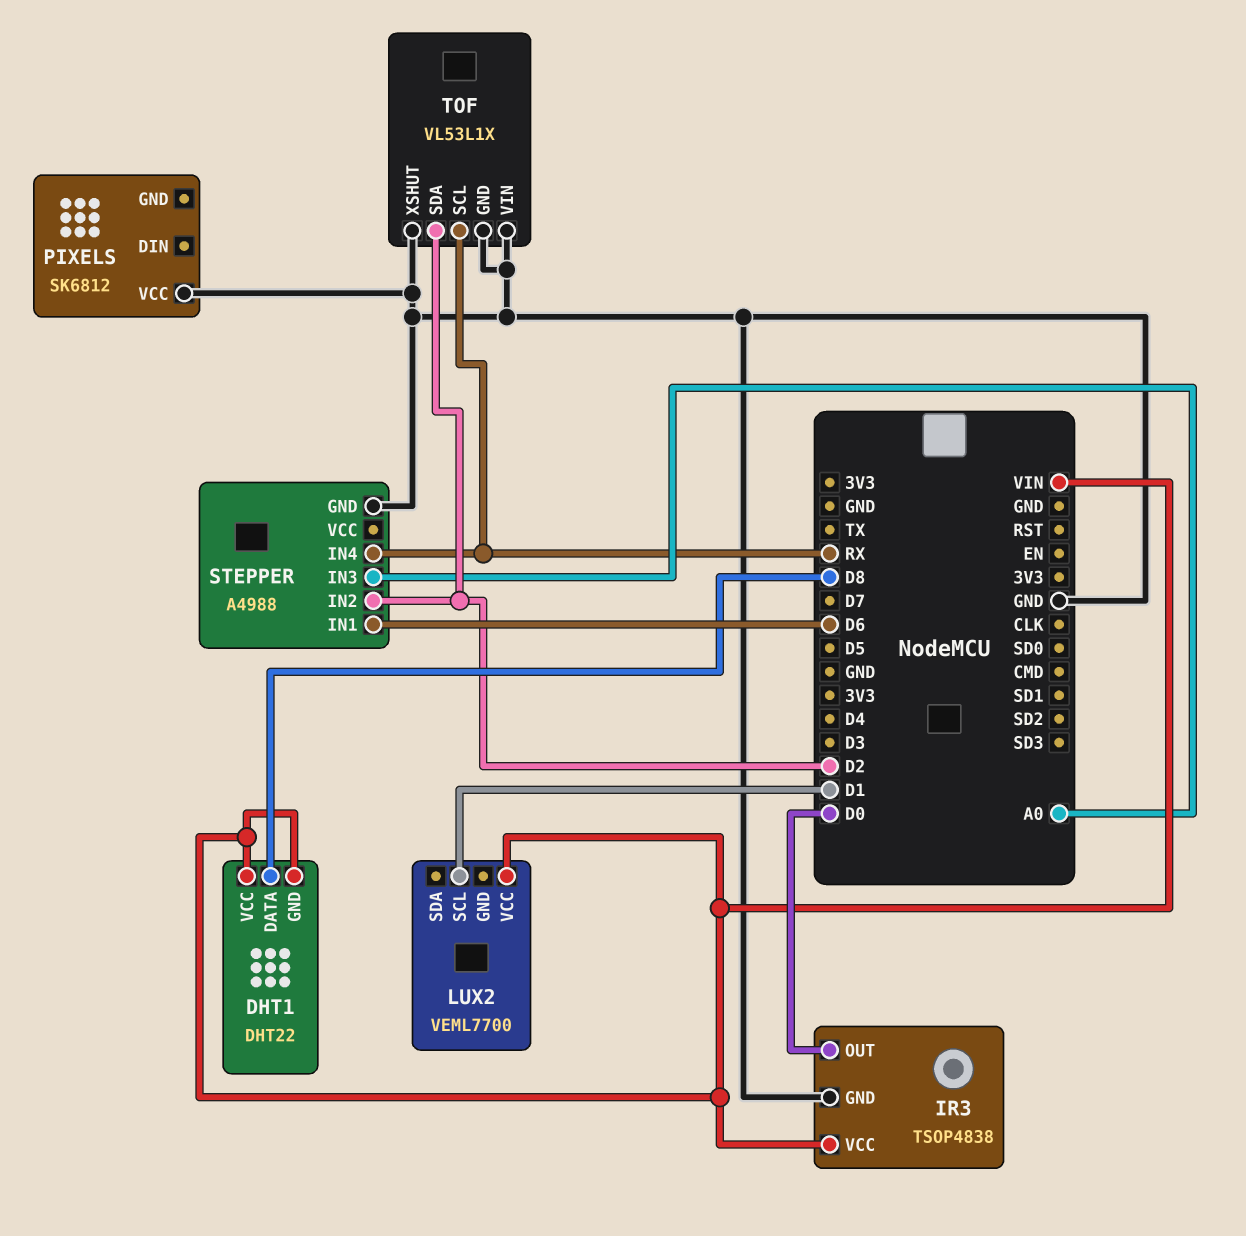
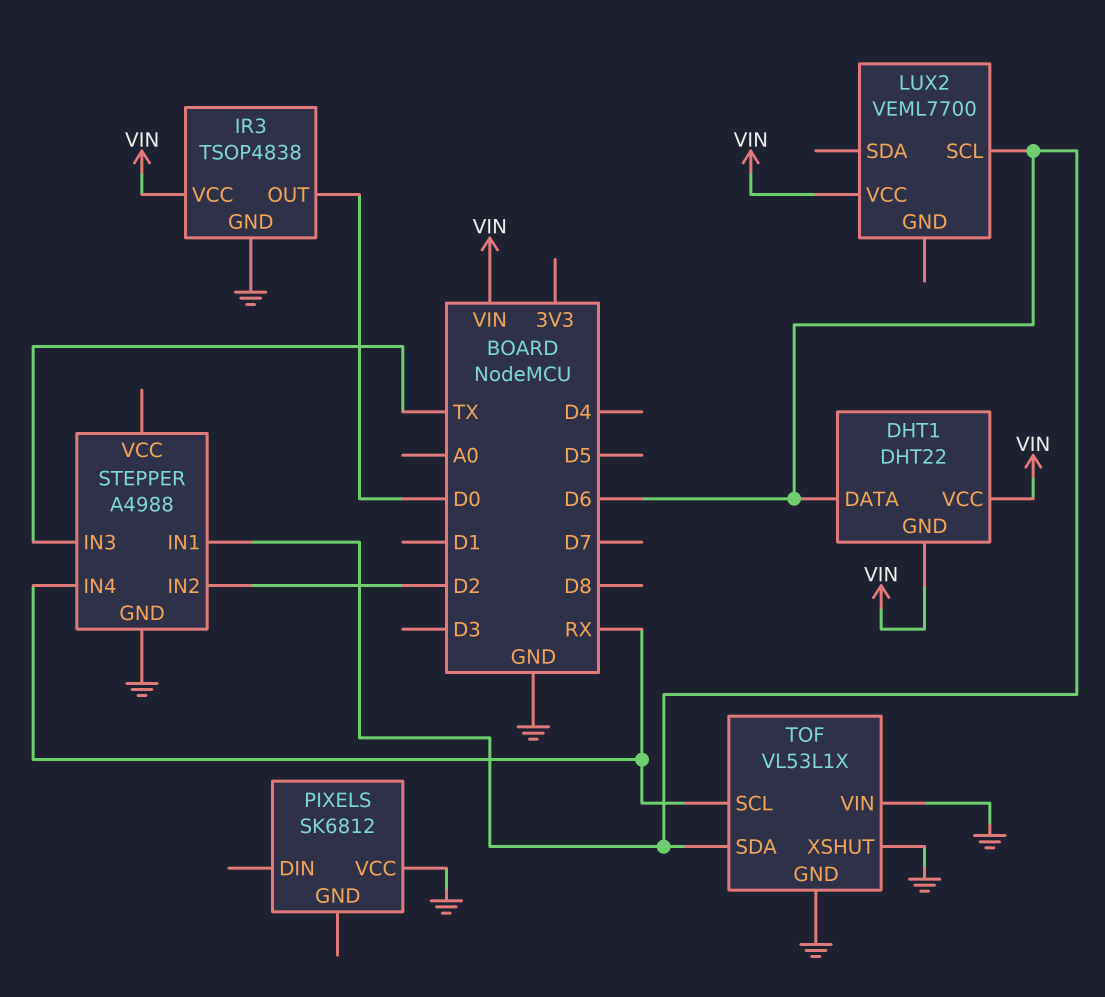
DHT1 pin DATA: D8 -> D6
LUX2 pin SCL: D1 -> D6
STEPPER pin IN3: A0 -> TX
TOF pin SDA: D2 -> D6

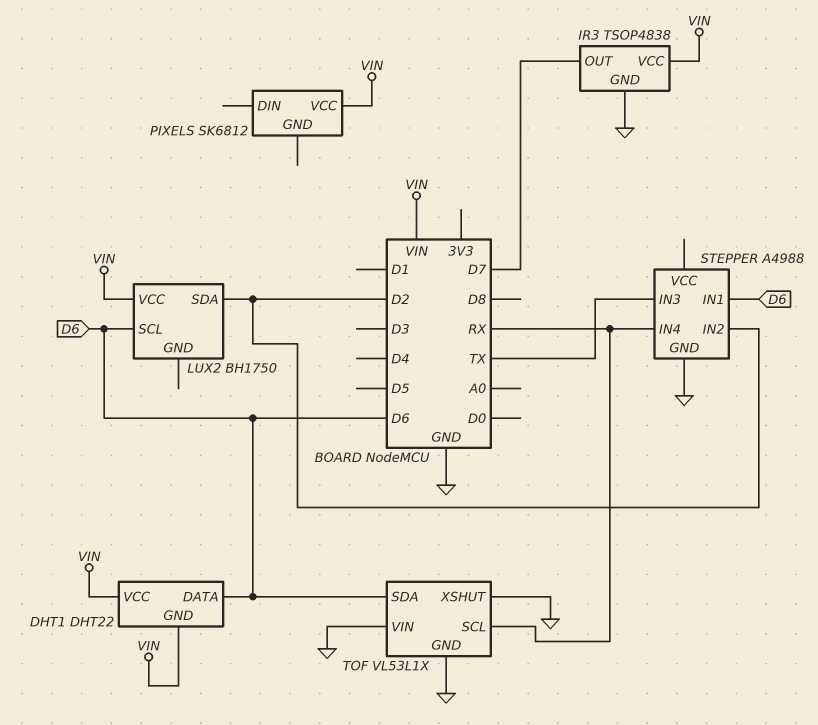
IR3 pin OUT: D0 -> D7
LUX2: VEML7700 -> BH1750
LUX2 pin SDA: none -> D2
PIXELS pin VCC: GND -> VIN

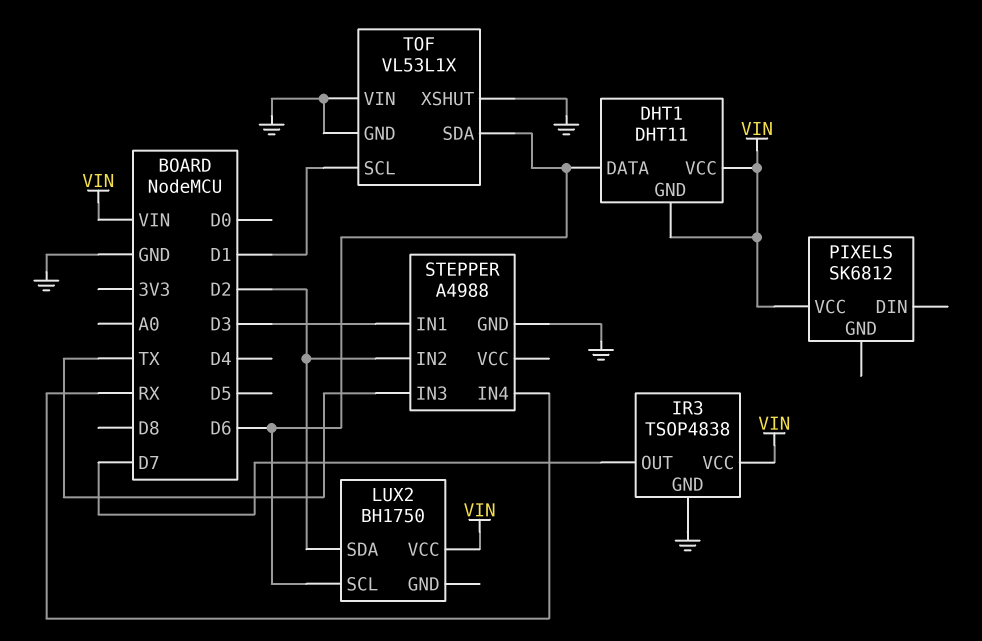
DHT1: DHT22 -> DHT11
STEPPER pin IN1: D6 -> D3
TOF pin SCL: RX -> D1

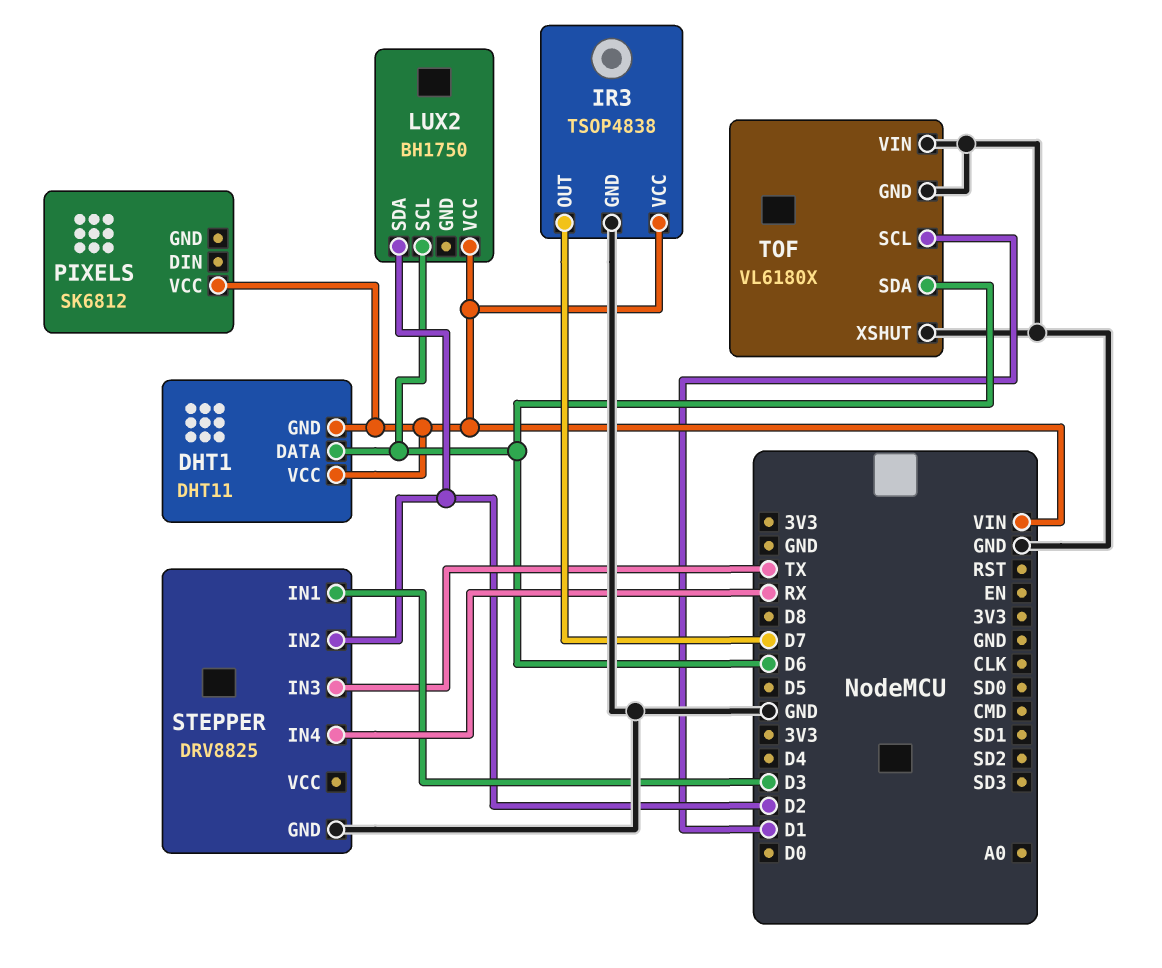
STEPPER: A4988 -> DRV8825
TOF: VL53L1X -> VL6180X

